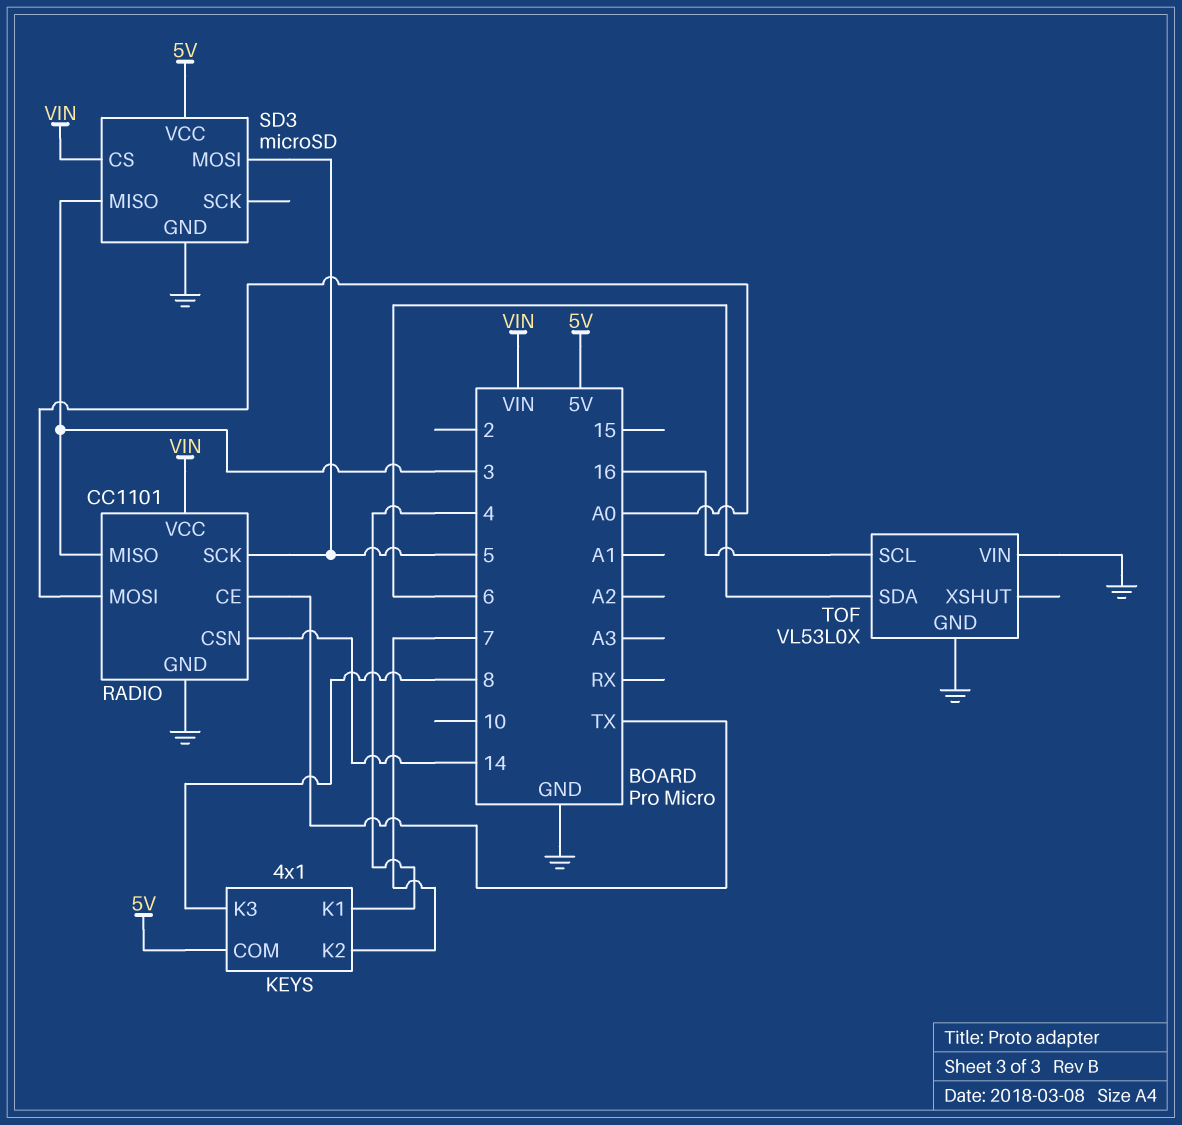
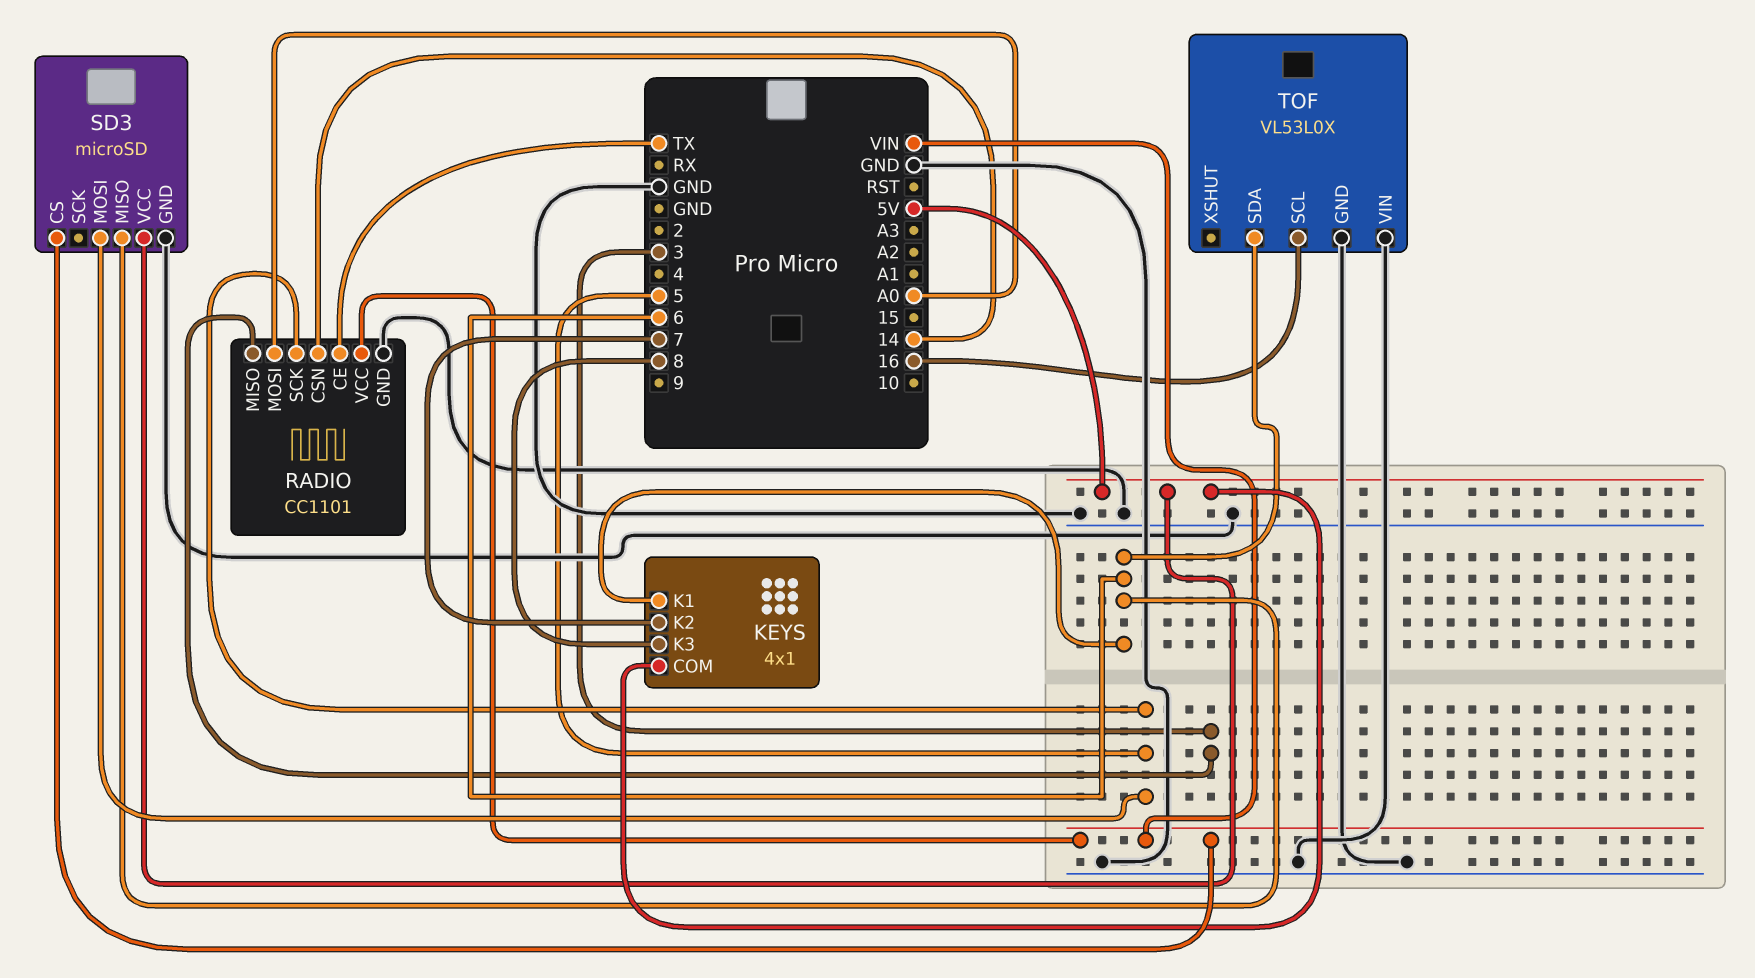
KEYS pin K1: 4 -> 6
SD3 pin MISO: 3 -> 6

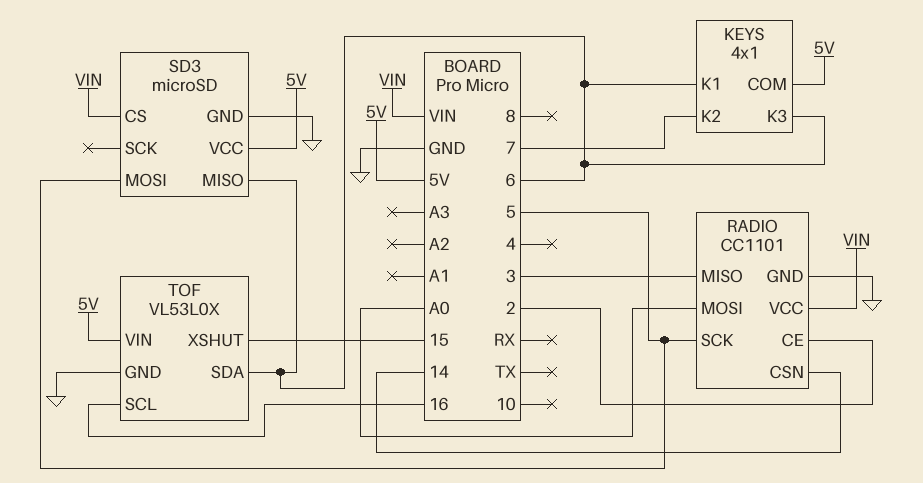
KEYS pin K3: 8 -> 6
RADIO pin CE: TX -> 2
TOF pin VIN: GND -> 5V
TOF pin XSHUT: none -> 15

